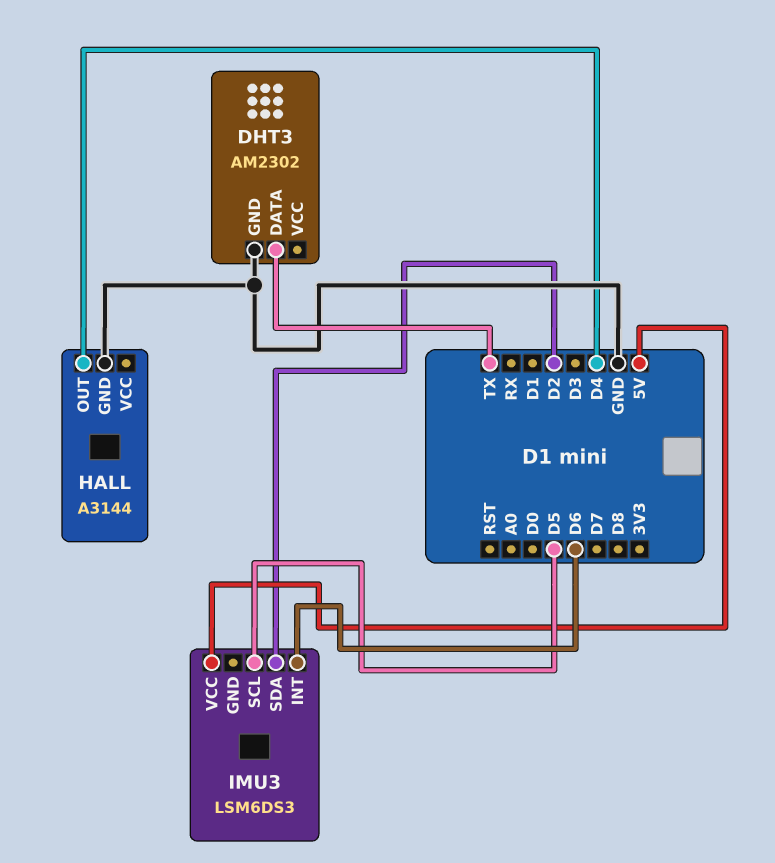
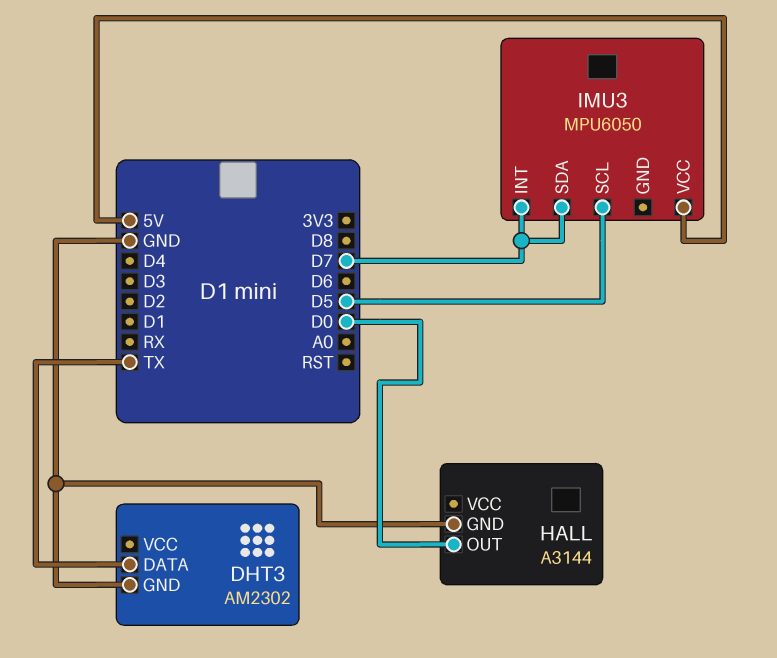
HALL pin OUT: D4 -> D0
IMU3: LSM6DS3 -> MPU6050
IMU3 pin INT: D6 -> D7
IMU3 pin SDA: D2 -> D7

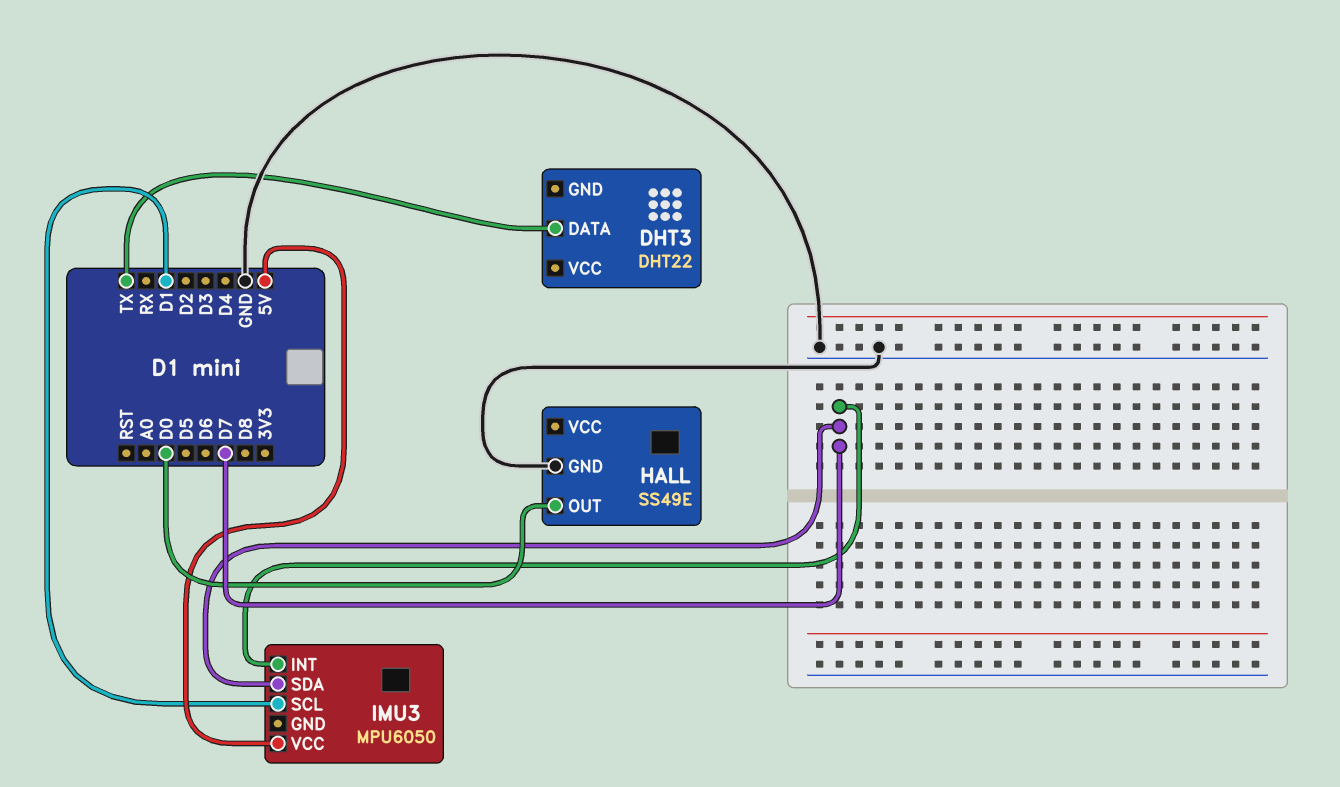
DHT3: AM2302 -> DHT22
DHT3 pin GND: GND -> none
HALL: A3144 -> SS49E
IMU3 pin SCL: D5 -> D1

